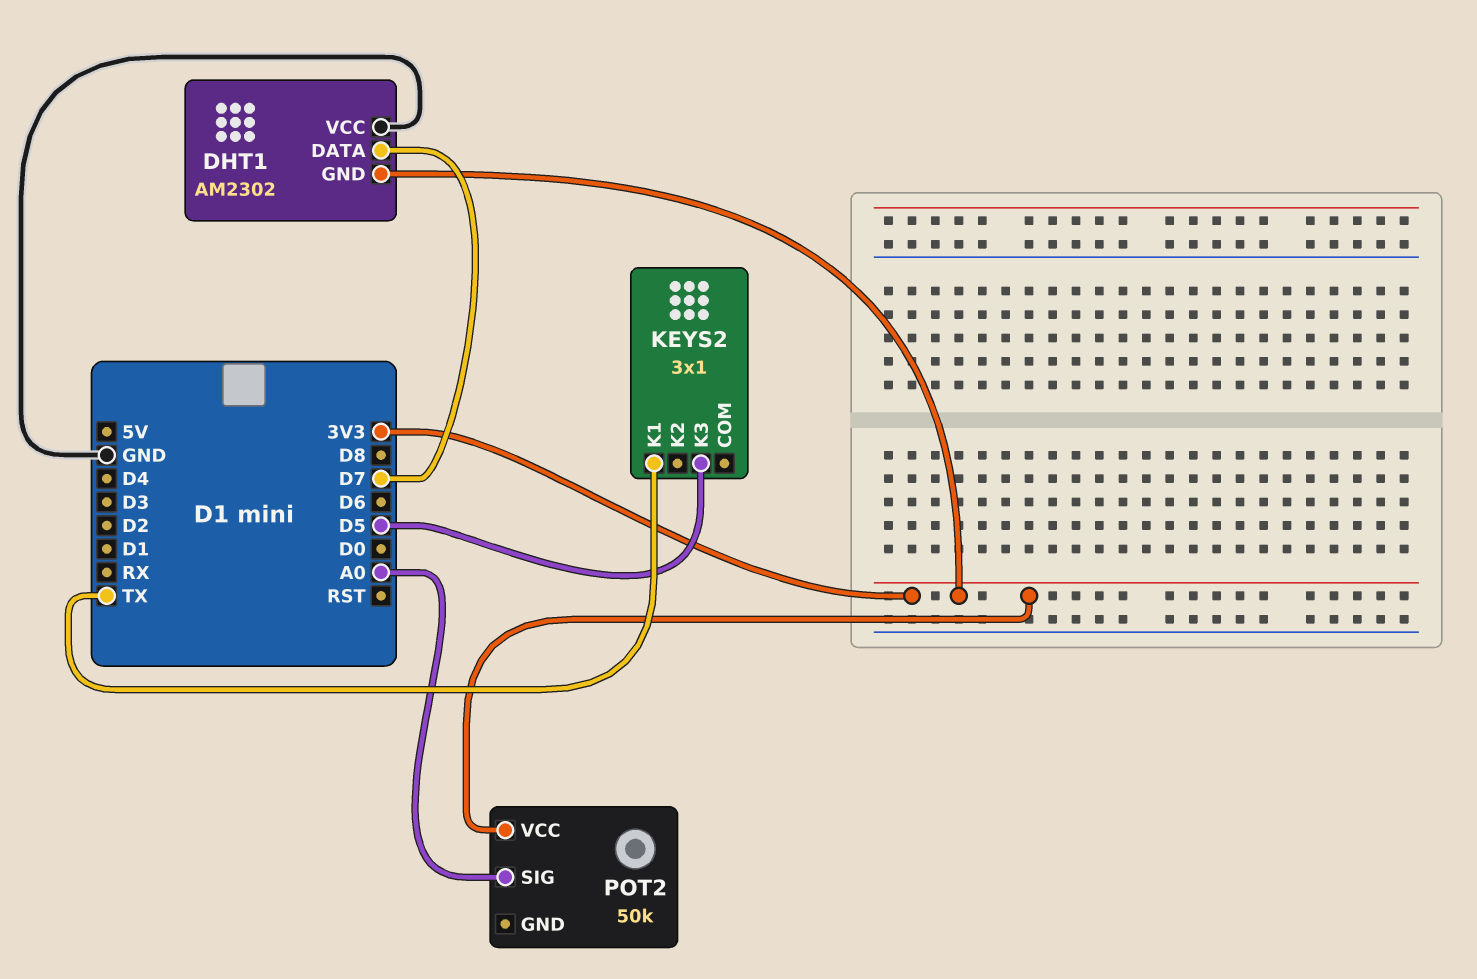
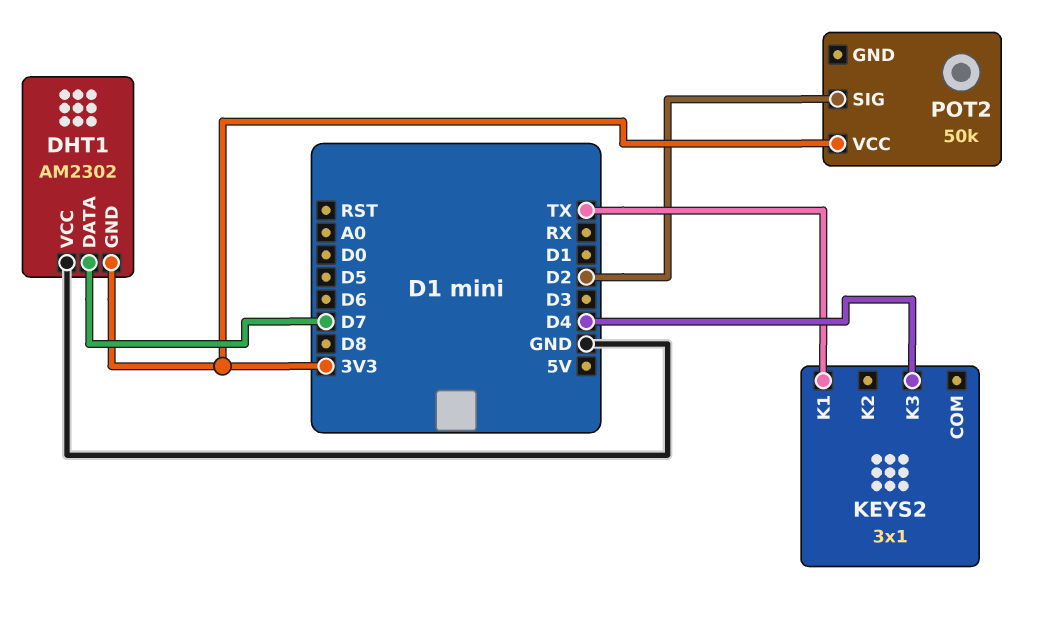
KEYS2 pin K3: D5 -> D4
POT2 pin SIG: A0 -> D2

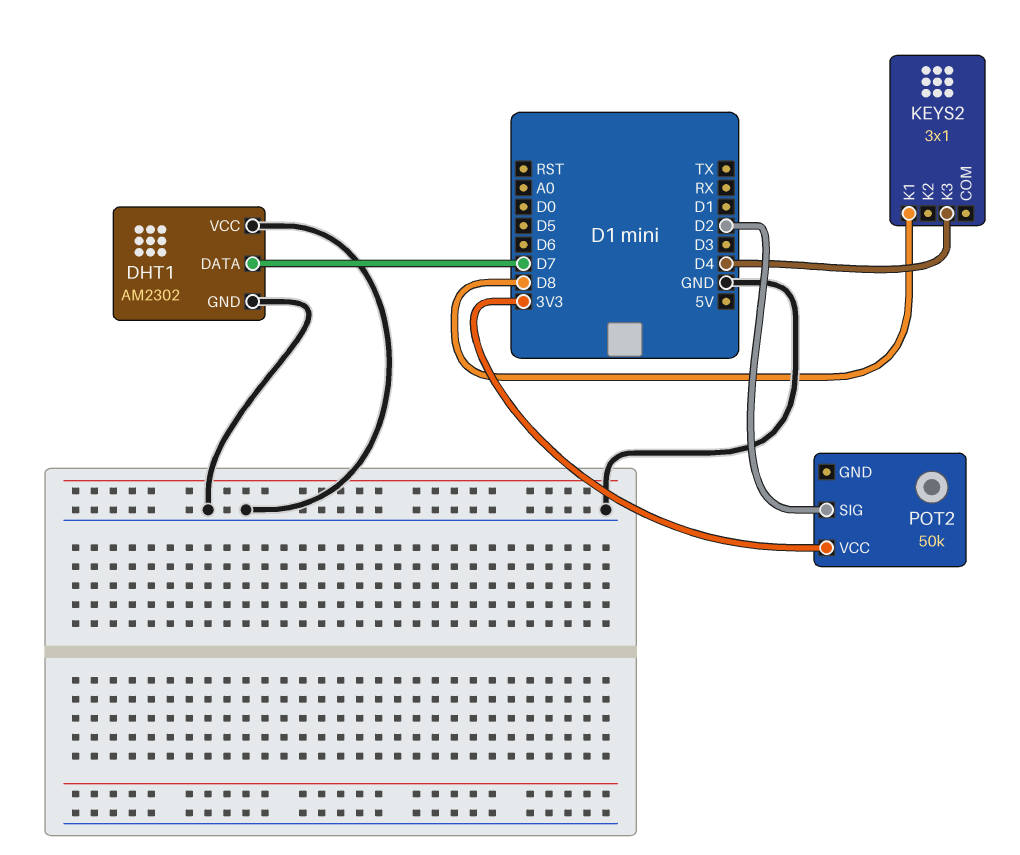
DHT1 pin GND: 3V3 -> GND
KEYS2 pin K1: TX -> D8

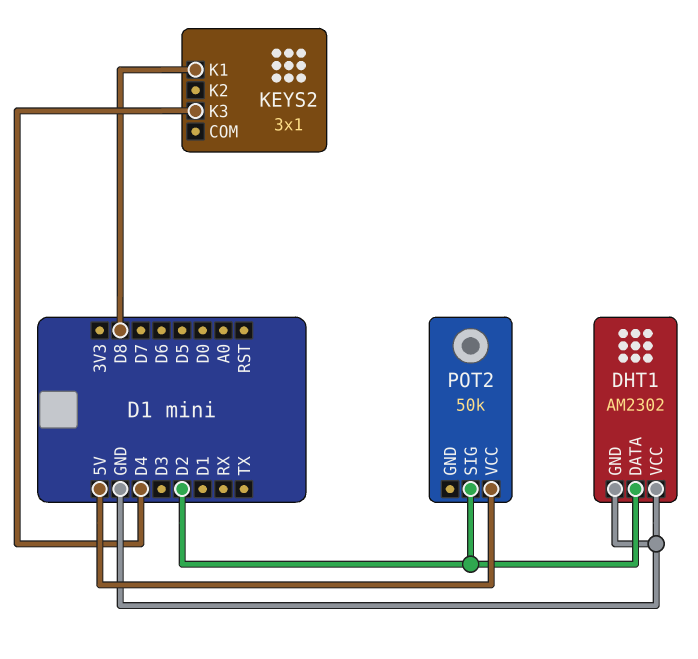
DHT1 pin DATA: D7 -> D2
POT2 pin VCC: 3V3 -> 5V

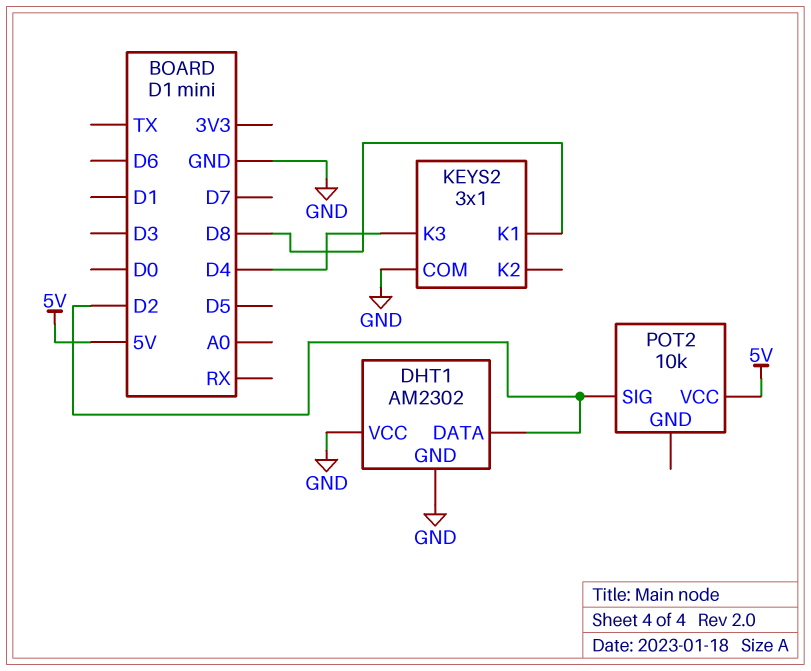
KEYS2 pin COM: none -> GND
POT2: 50k -> 10k

